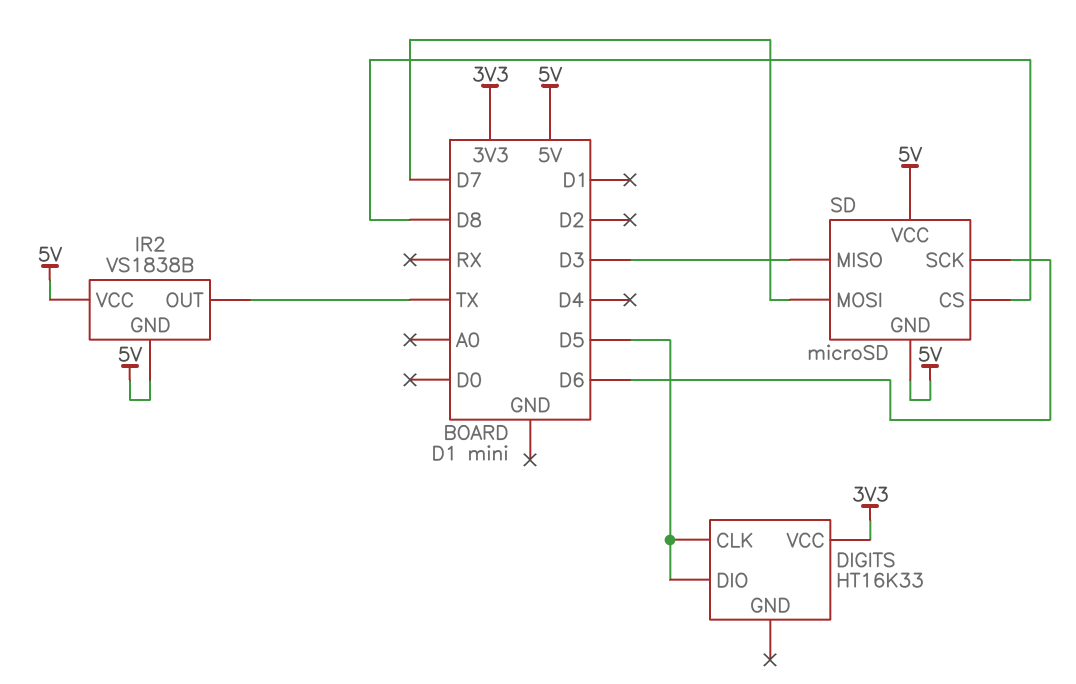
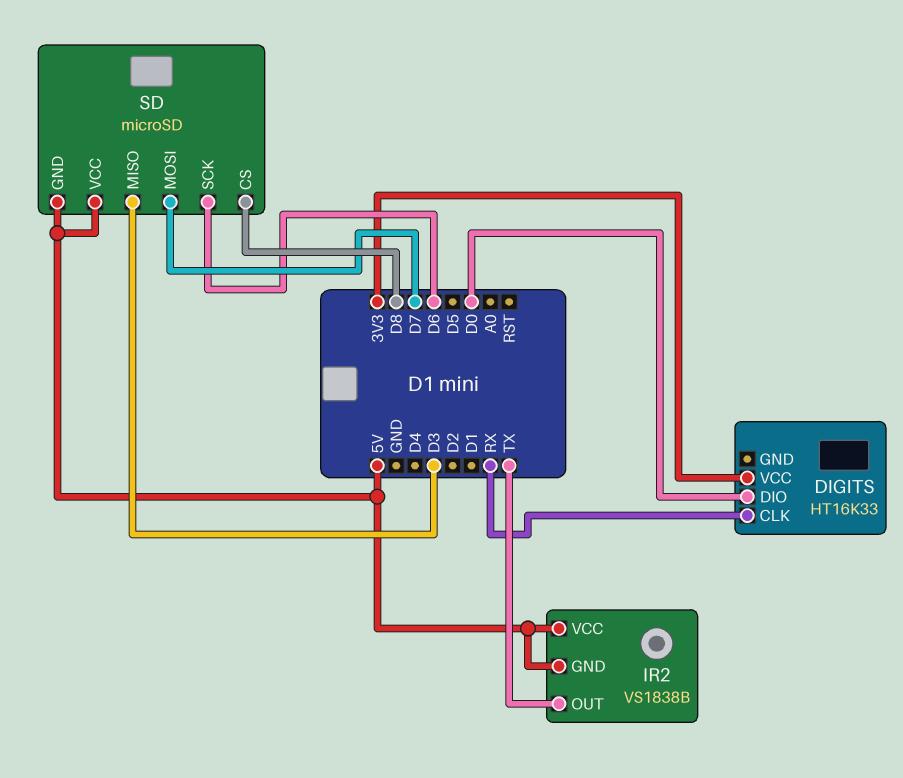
DIGITS pin CLK: D5 -> RX
DIGITS pin DIO: D5 -> D0

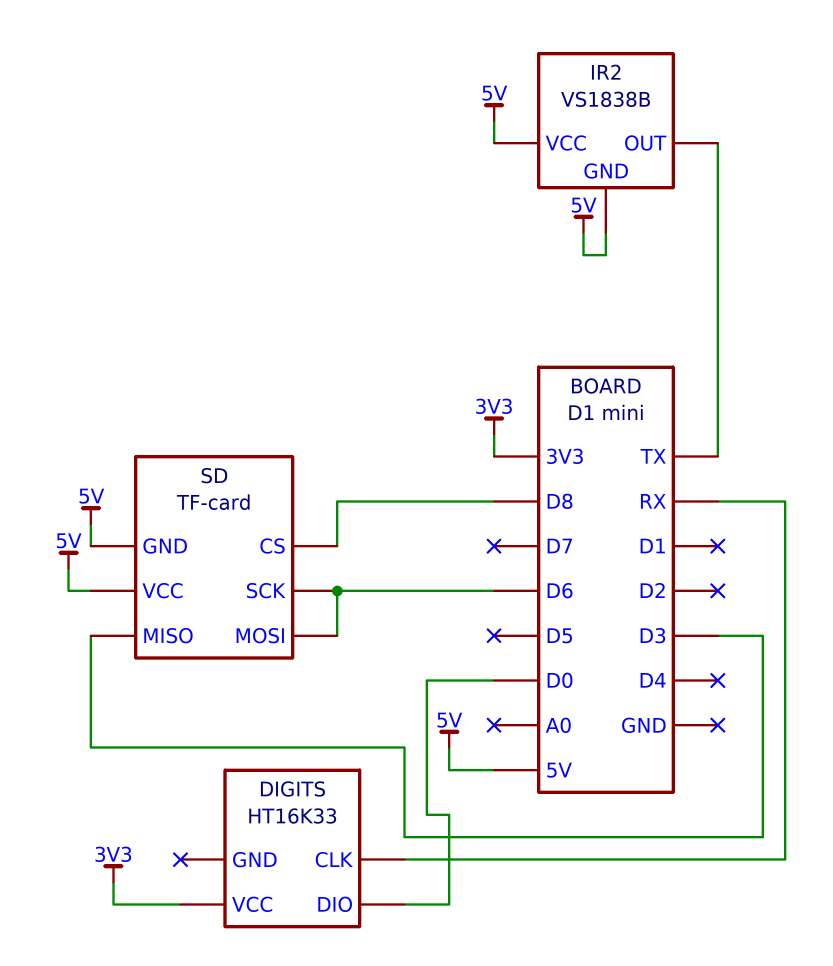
SD: microSD -> TF-card
SD pin MOSI: D7 -> D6

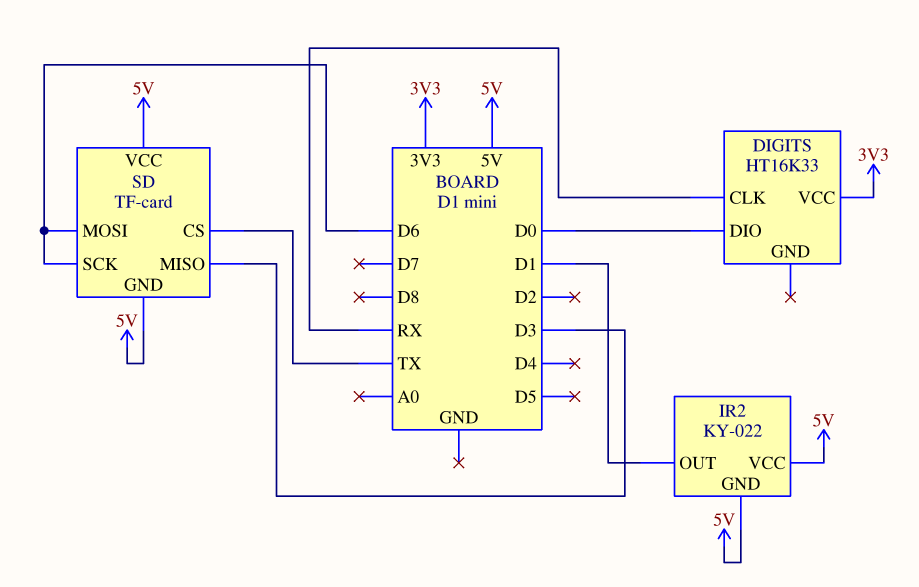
IR2: VS1838B -> KY-022
IR2 pin OUT: TX -> D1
SD pin CS: D8 -> TX

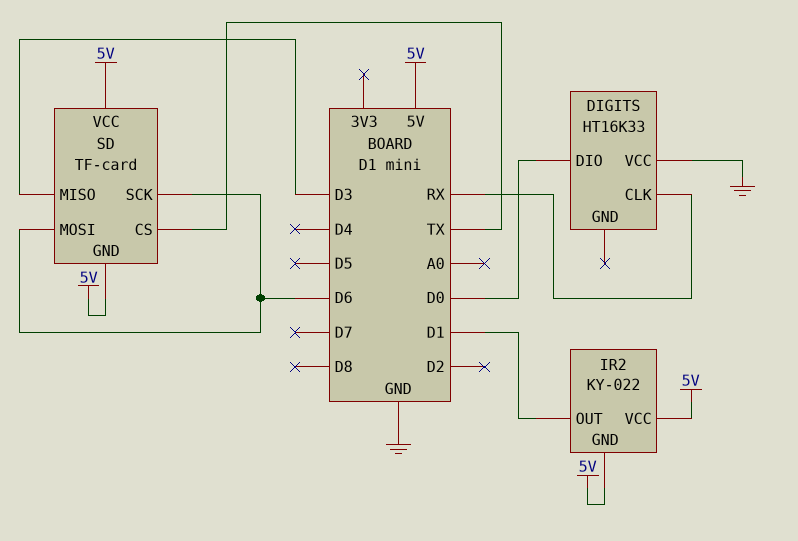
DIGITS pin VCC: 3V3 -> GND

